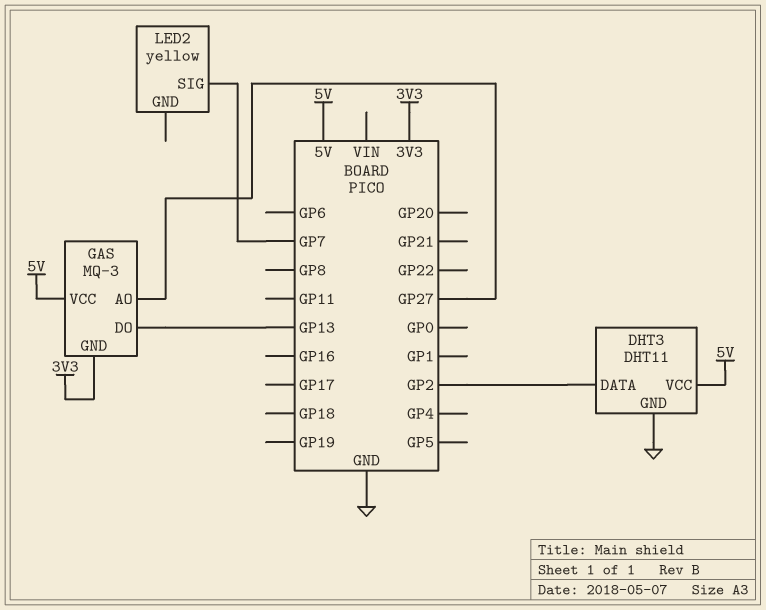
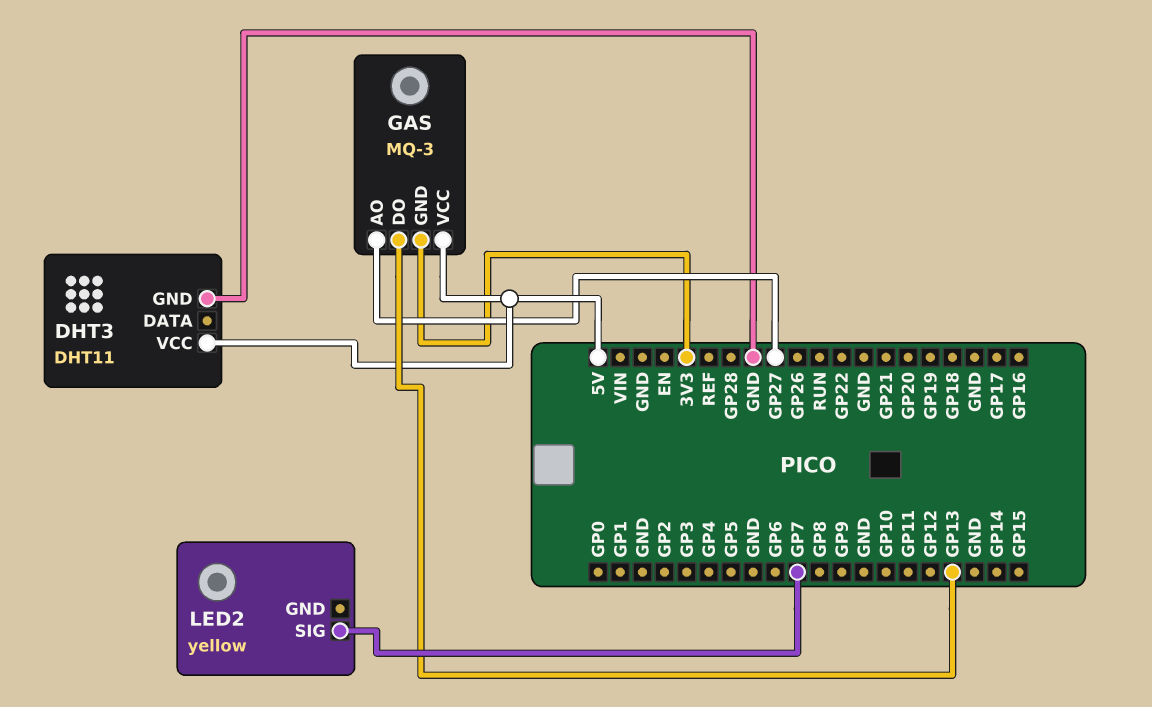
DHT3 pin DATA: GP2 -> none

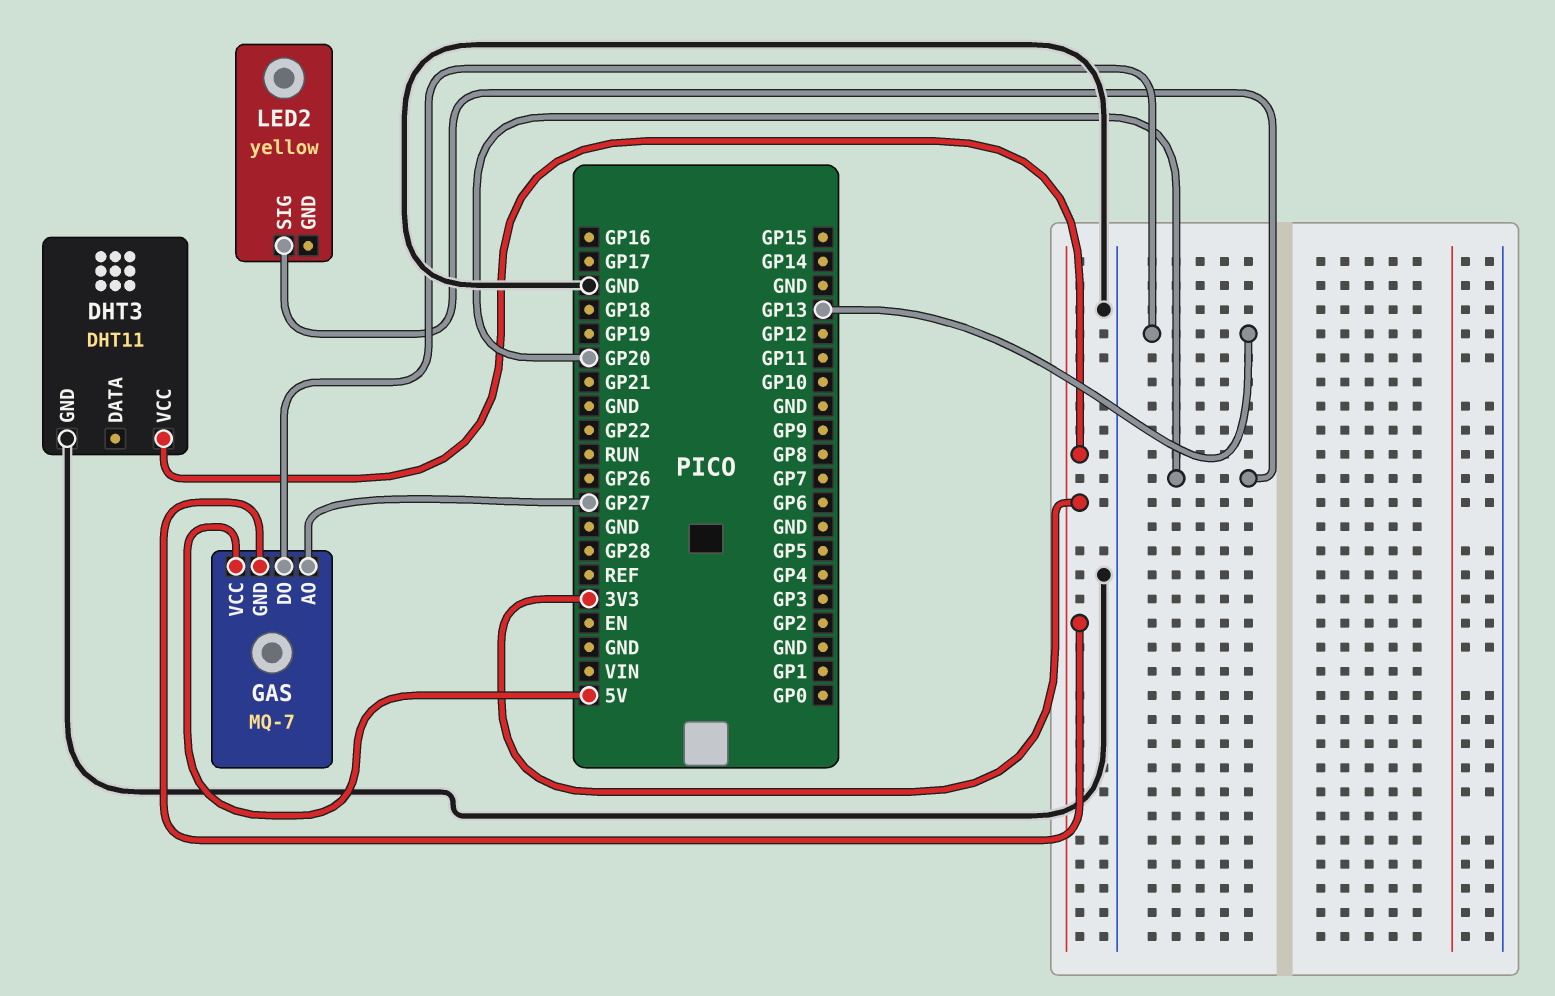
DHT3 pin VCC: 5V -> 3V3
GAS: MQ-3 -> MQ-7
LED2 pin SIG: GP7 -> GP20

